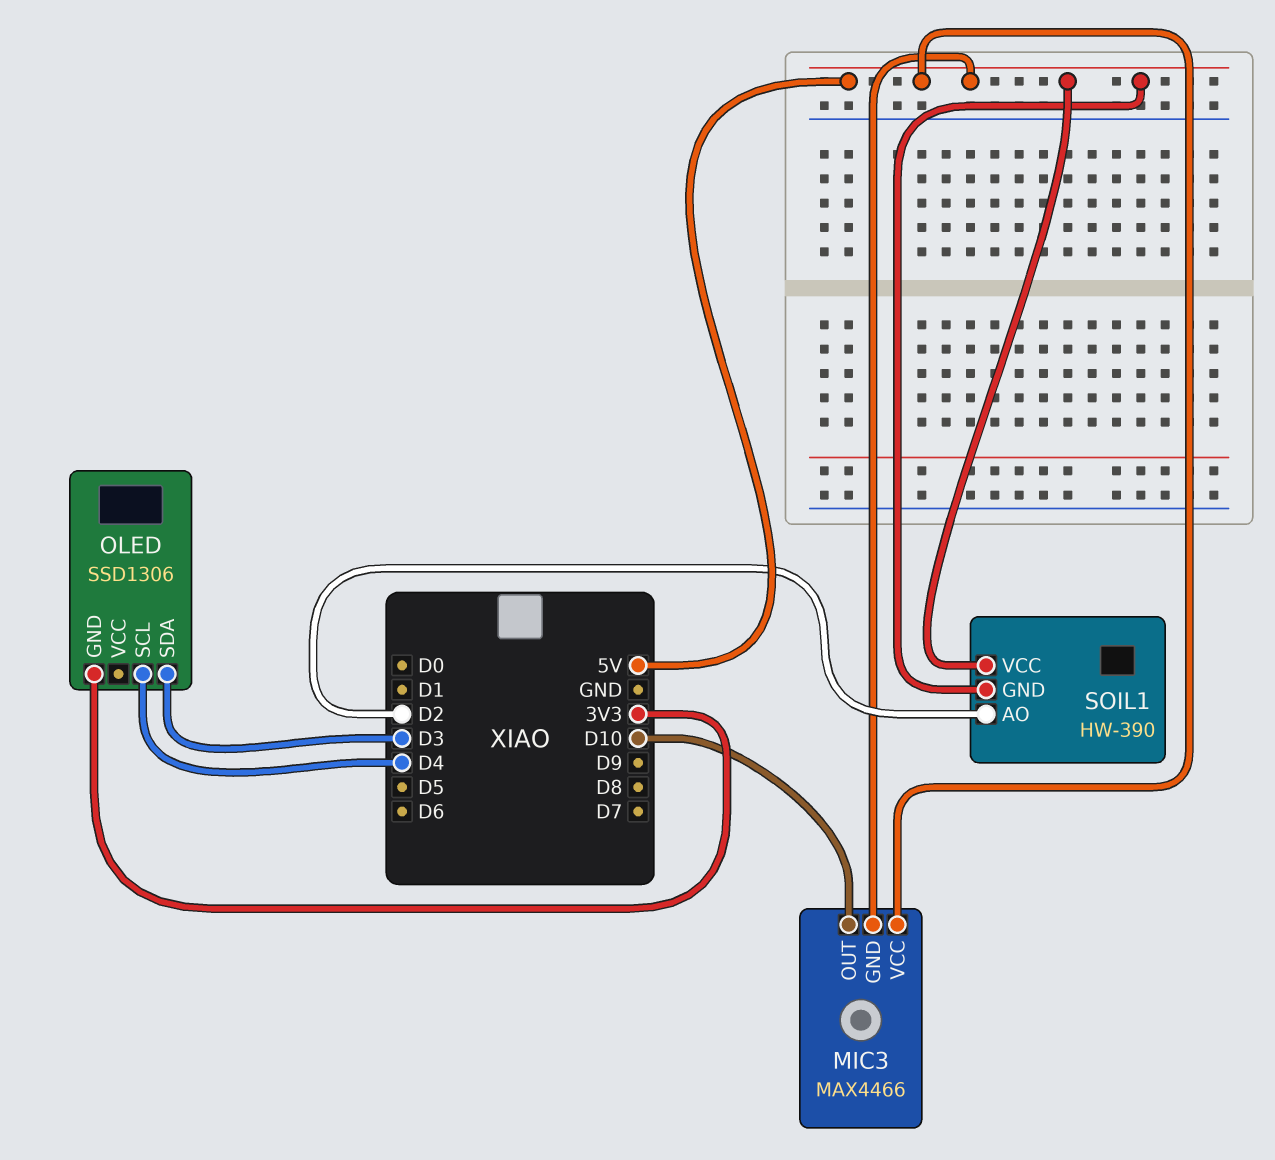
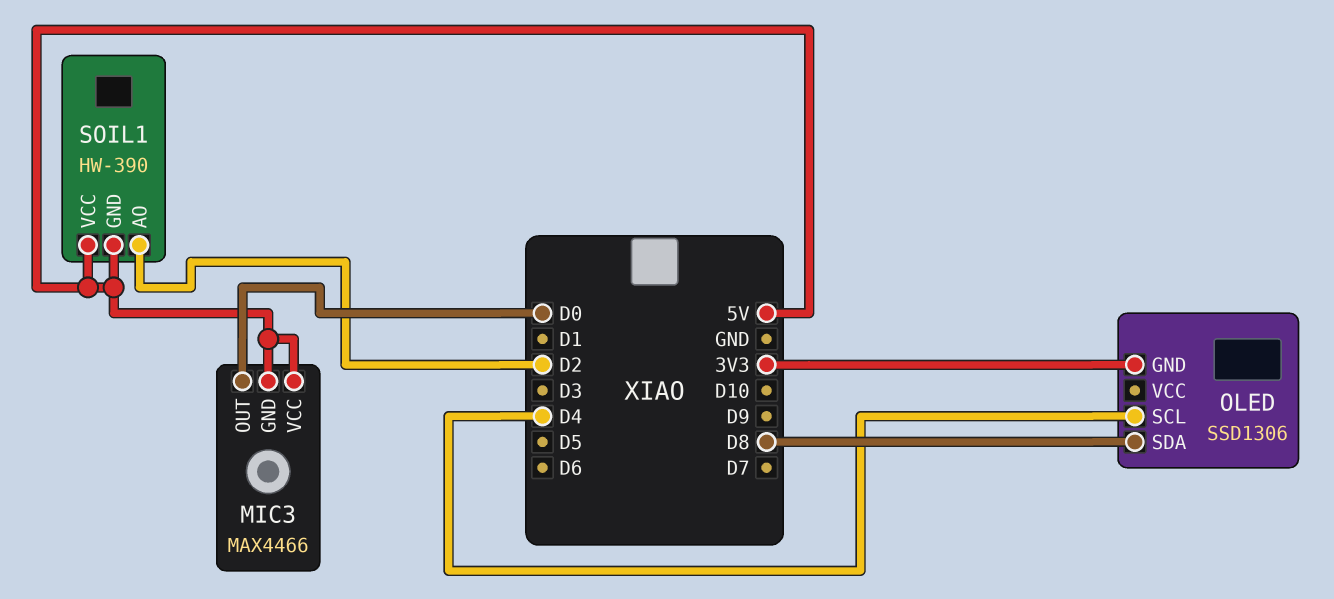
MIC3 pin OUT: D10 -> D0
OLED pin SDA: D3 -> D8

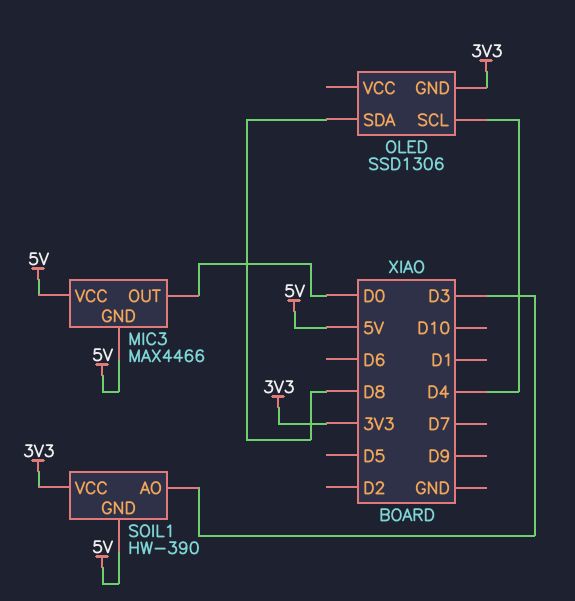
SOIL1 pin AO: D2 -> D3
SOIL1 pin VCC: 5V -> 3V3

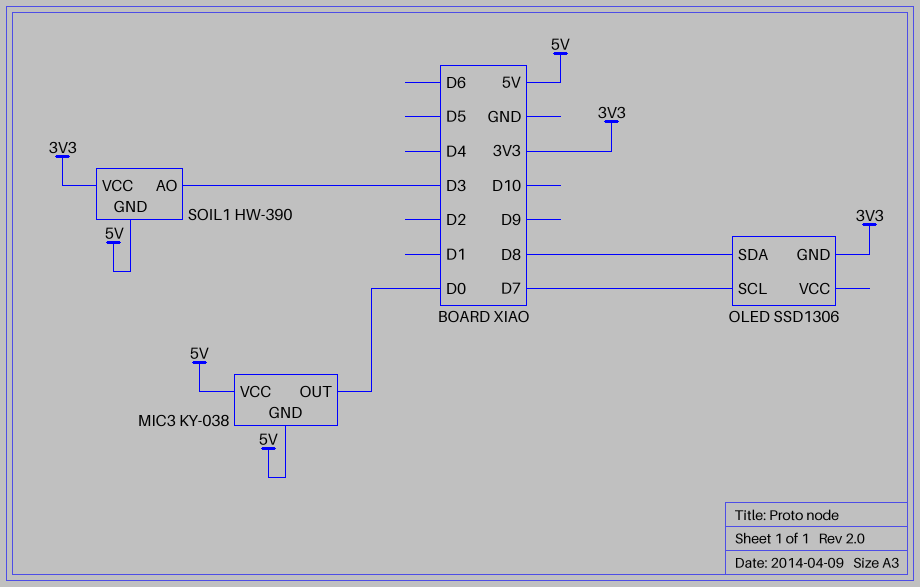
MIC3: MAX4466 -> KY-038
OLED pin SCL: D4 -> D7

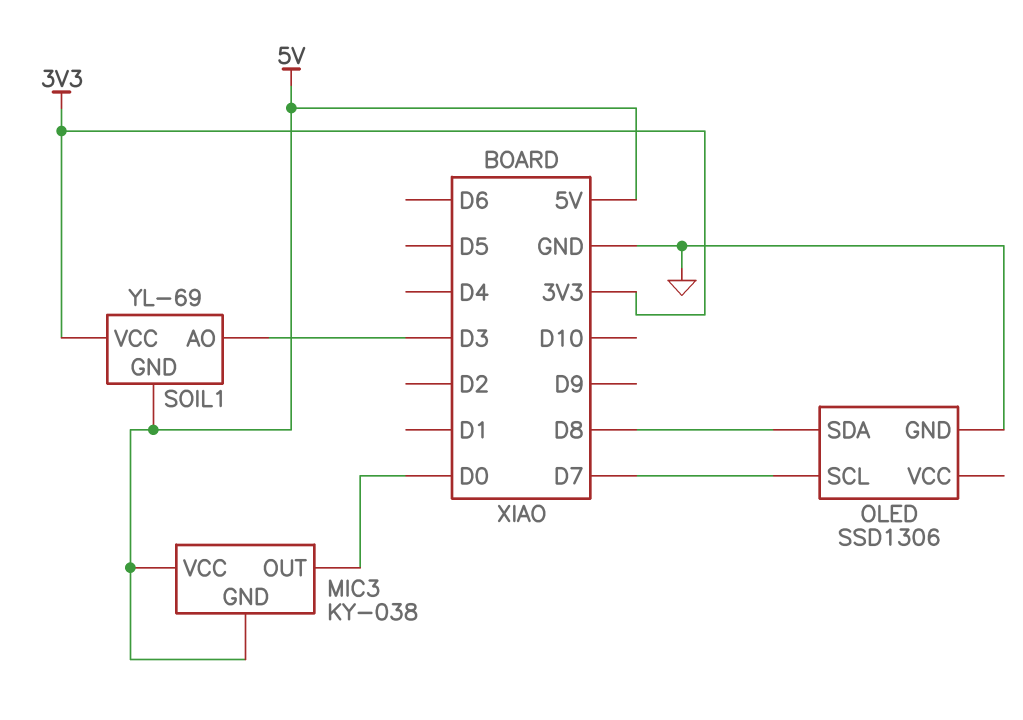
OLED pin GND: 3V3 -> GND
SOIL1: HW-390 -> YL-69

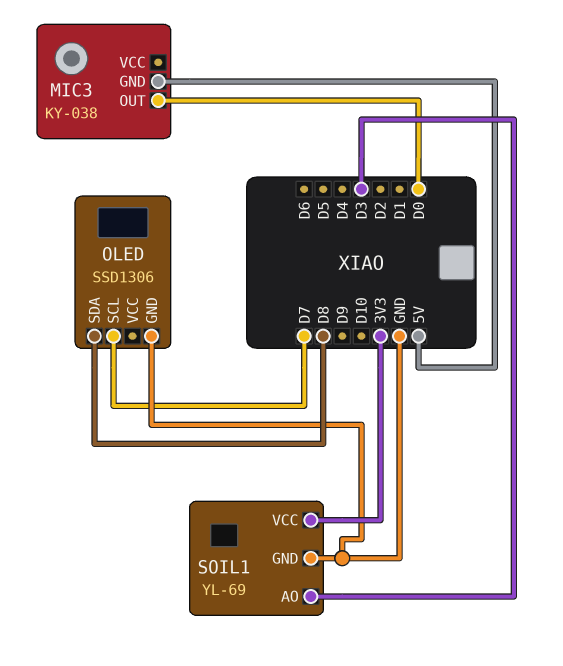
MIC3 pin VCC: 5V -> none
SOIL1 pin GND: 5V -> GND

